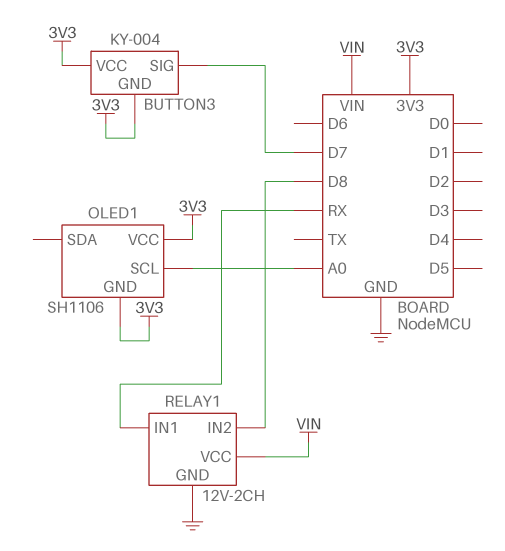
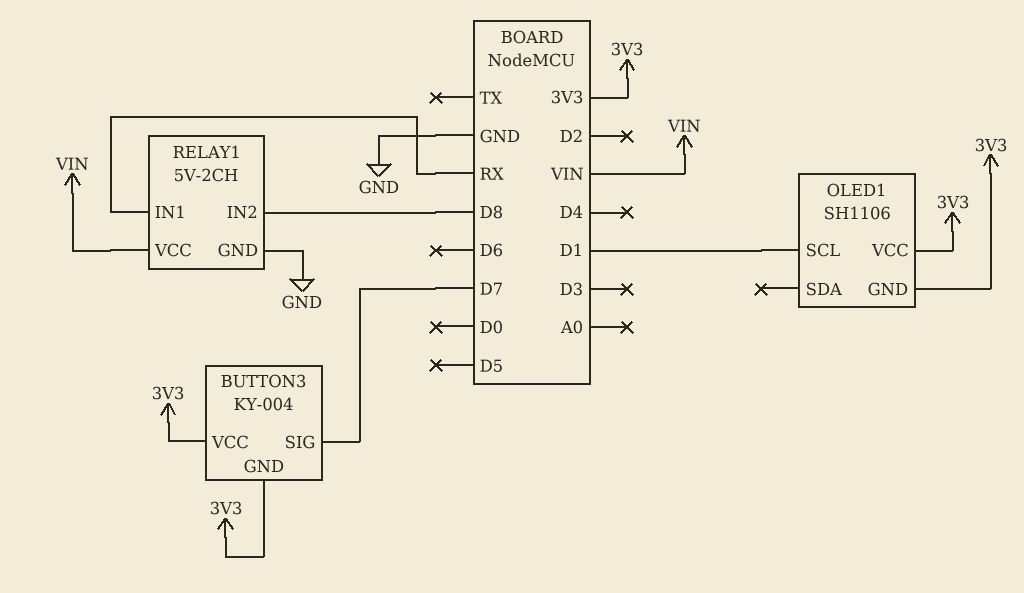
OLED1 pin SCL: A0 -> D1
RELAY1: 12V-2CH -> 5V-2CH

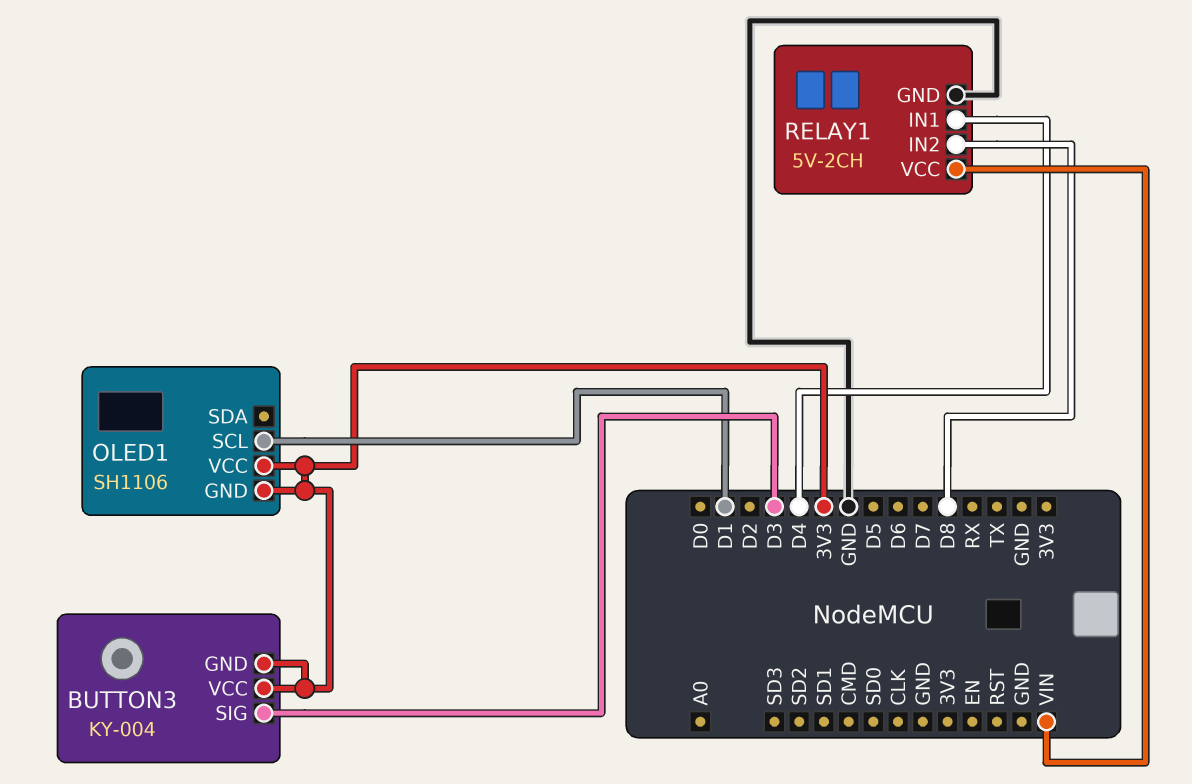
BUTTON3 pin SIG: D7 -> D3
RELAY1 pin IN1: RX -> D4

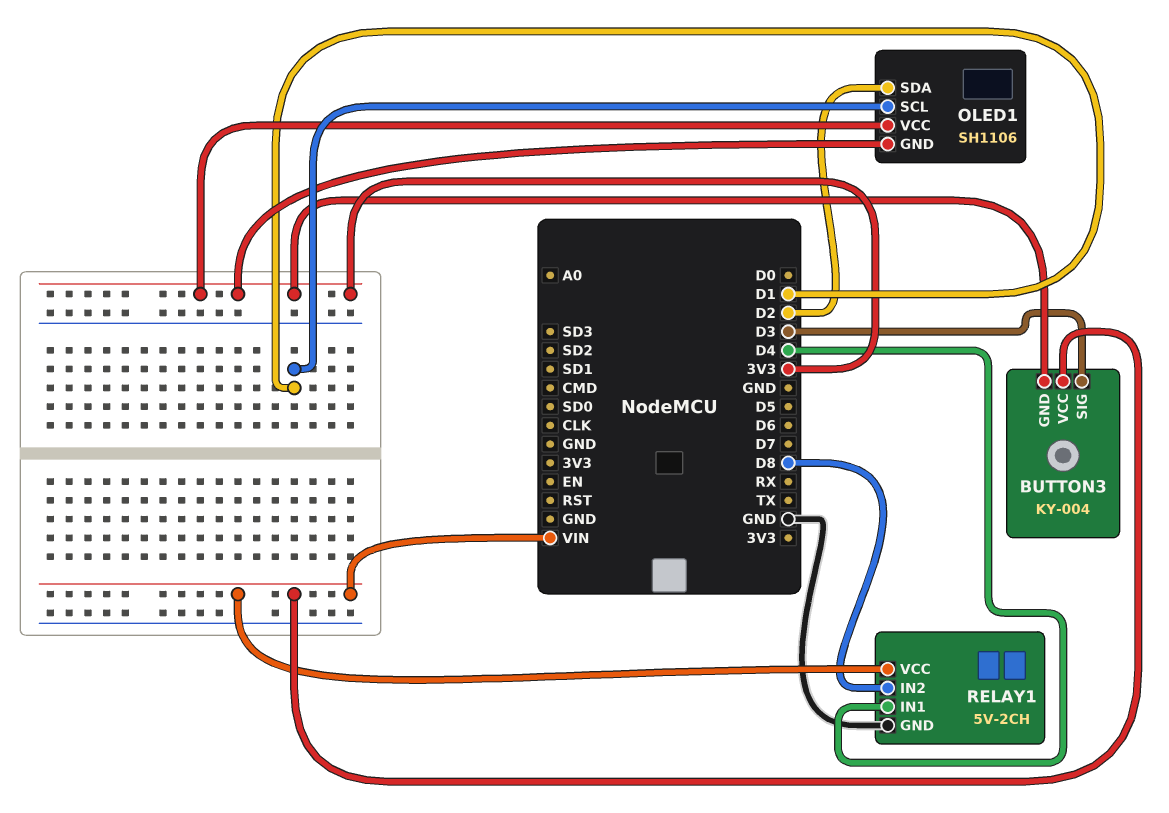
BUTTON3 pin VCC: 3V3 -> VIN
OLED1 pin SDA: none -> D2

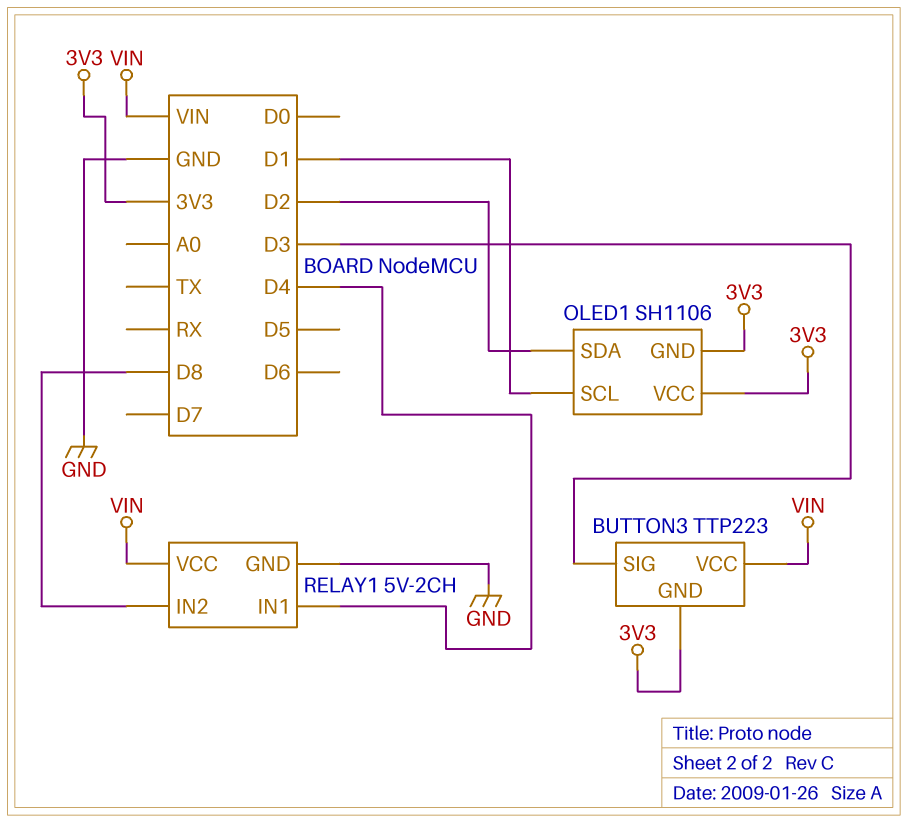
BUTTON3: KY-004 -> TTP223

